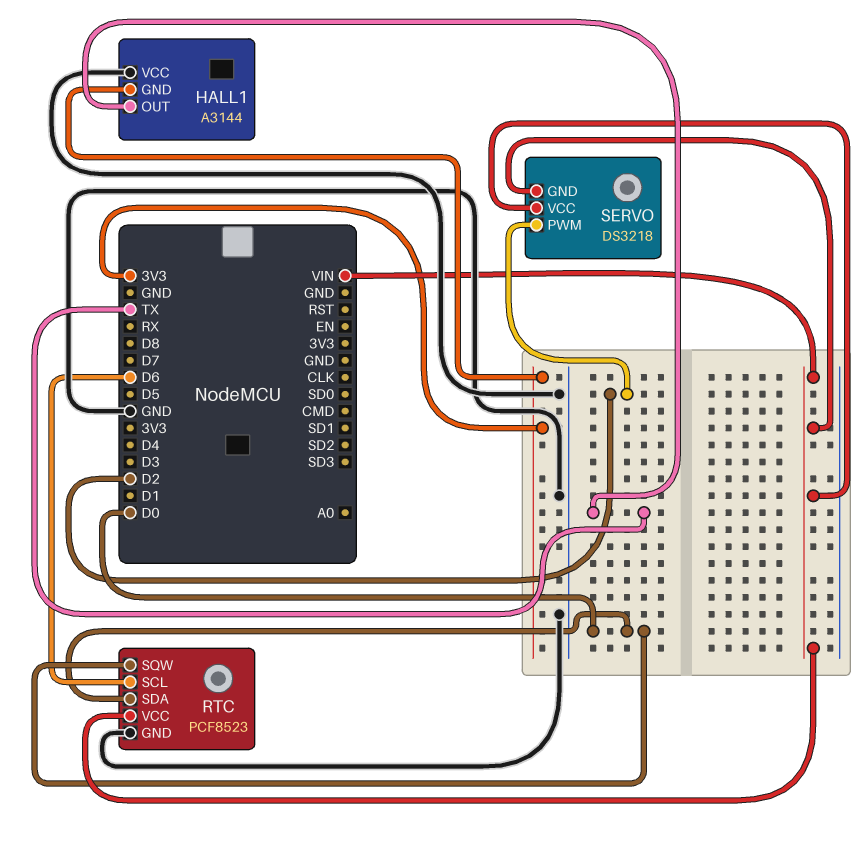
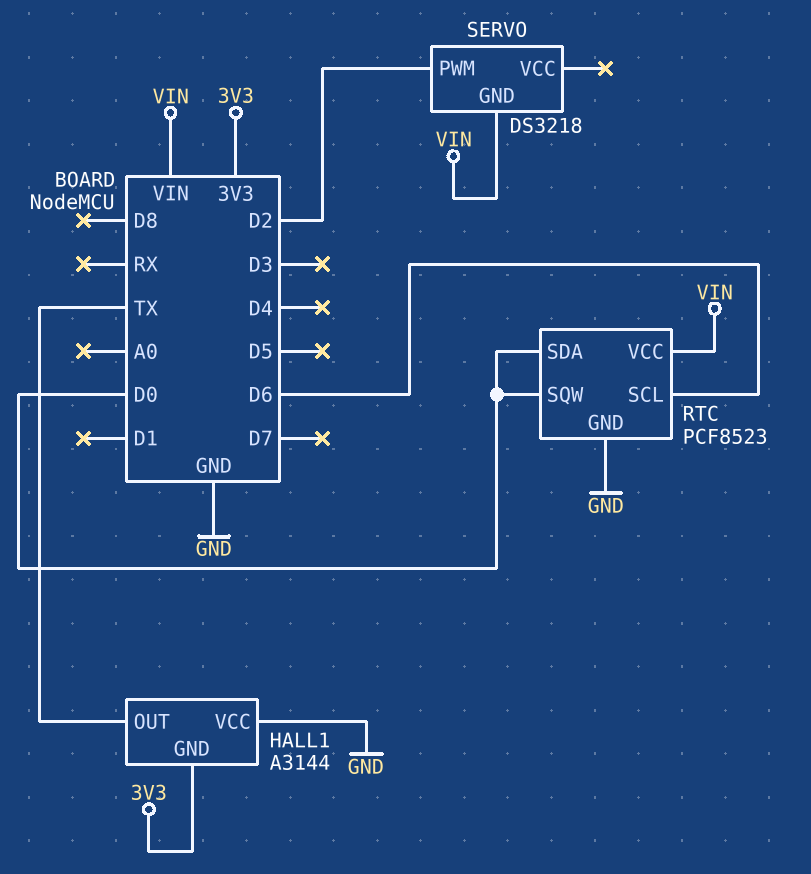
SERVO pin VCC: VIN -> none

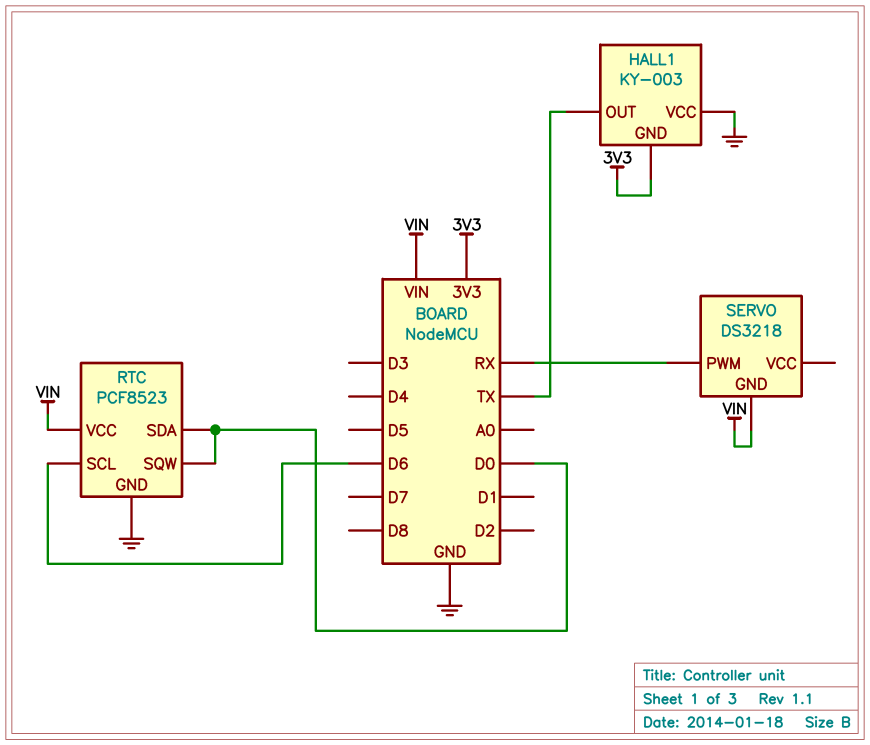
HALL1: A3144 -> KY-003
SERVO pin PWM: D2 -> RX

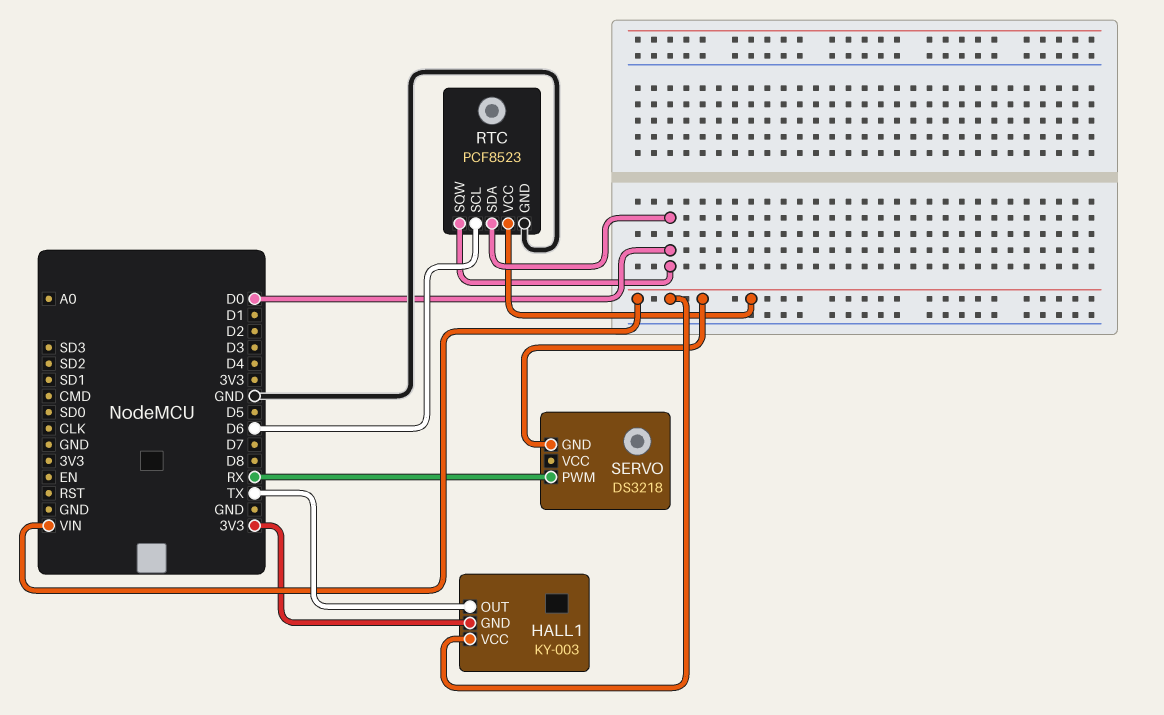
HALL1 pin VCC: GND -> VIN

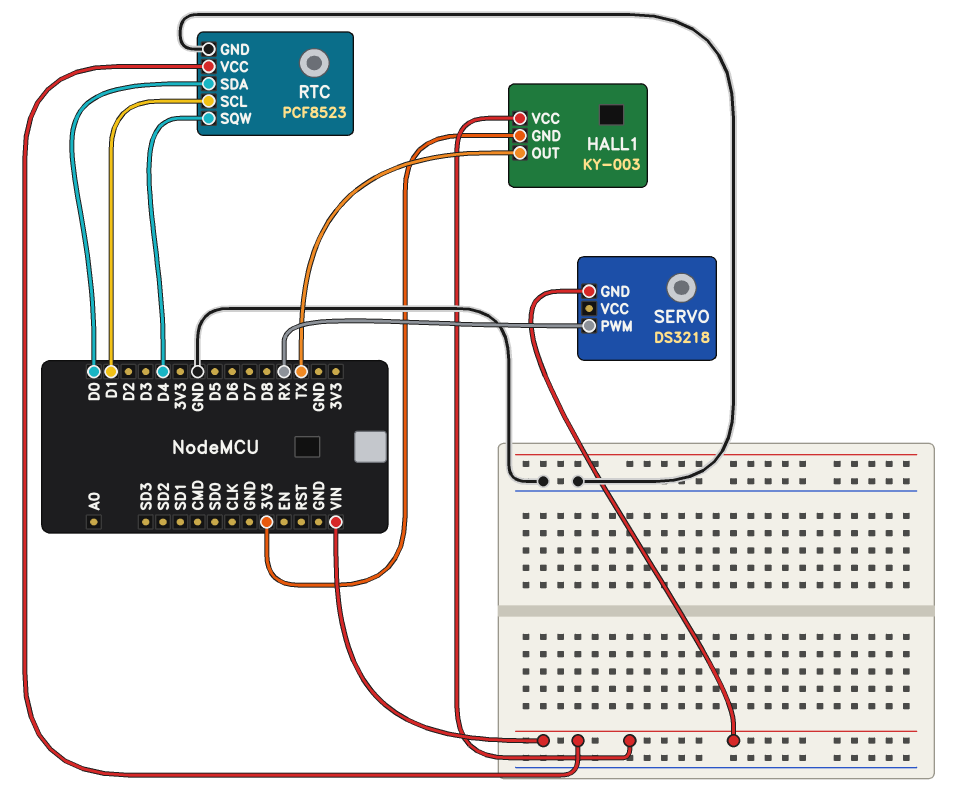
RTC pin SCL: D6 -> D1
RTC pin SQW: D0 -> D4

